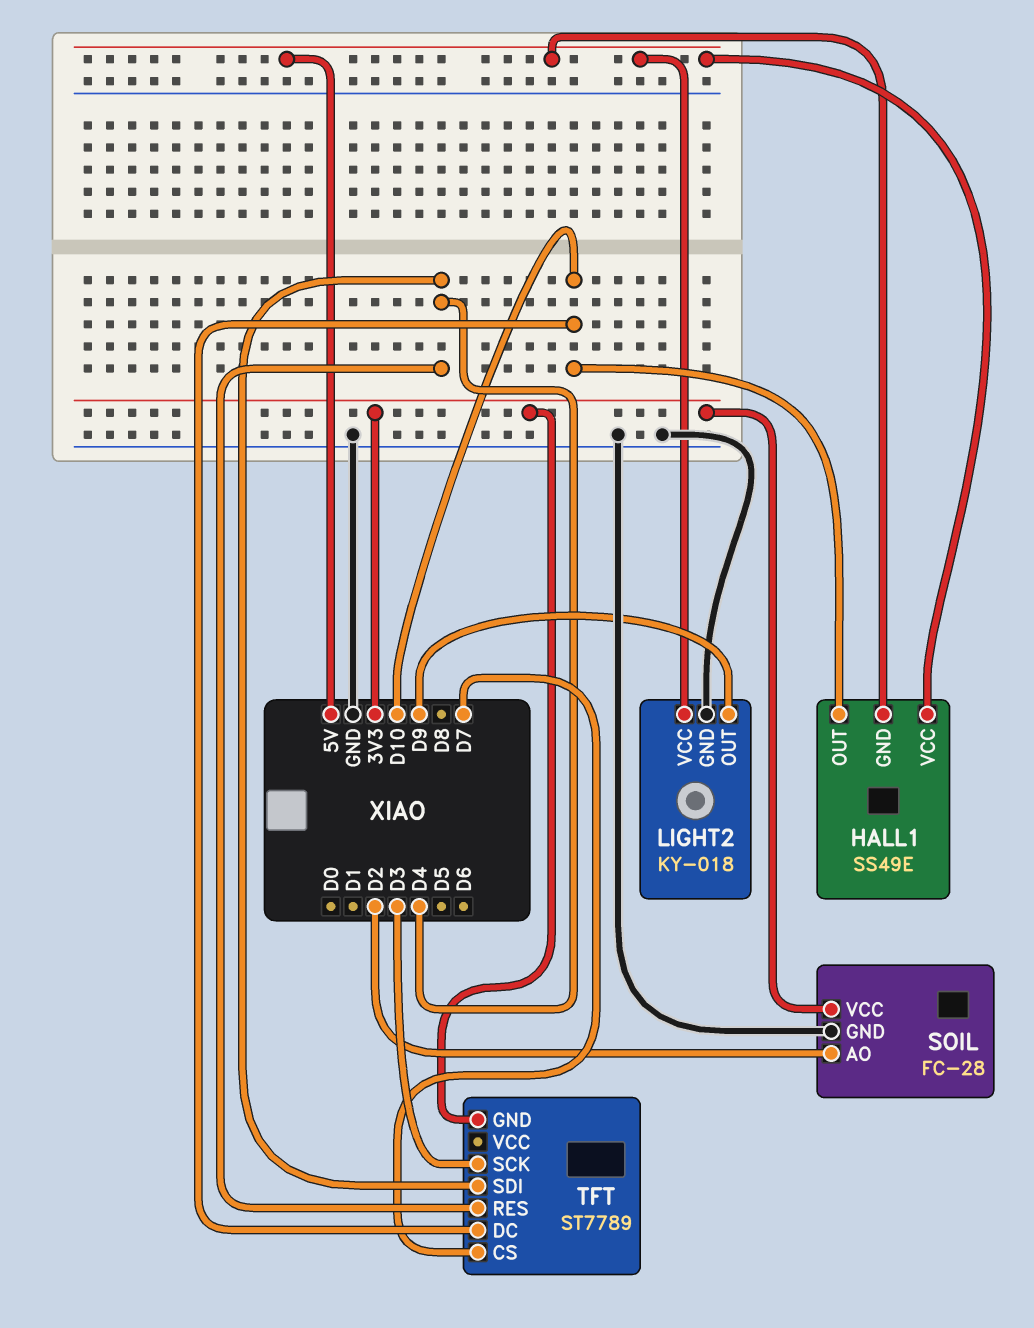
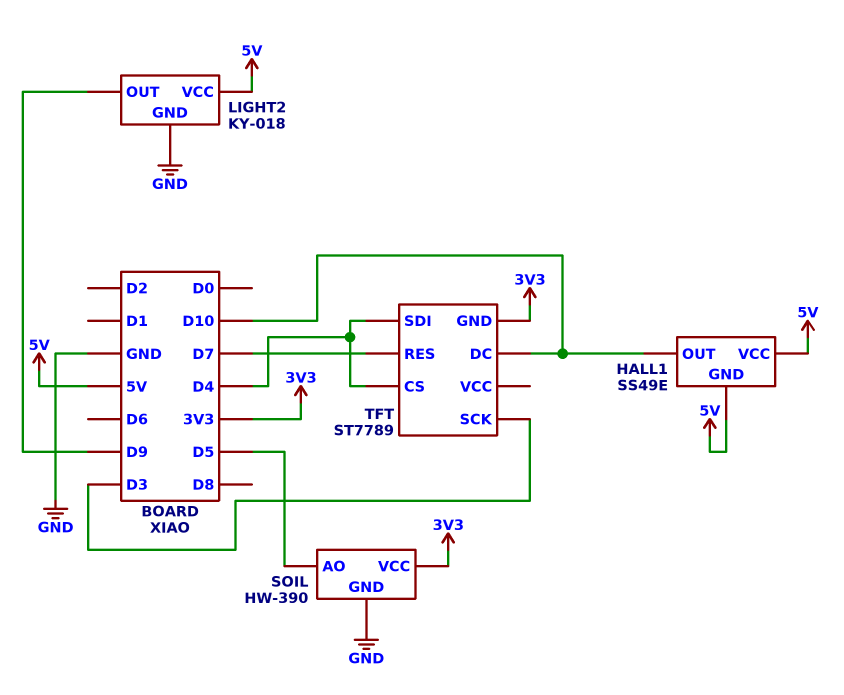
SOIL: FC-28 -> HW-390
SOIL pin AO: D2 -> D5
TFT pin CS: D7 -> D4
TFT pin RES: D4 -> D7

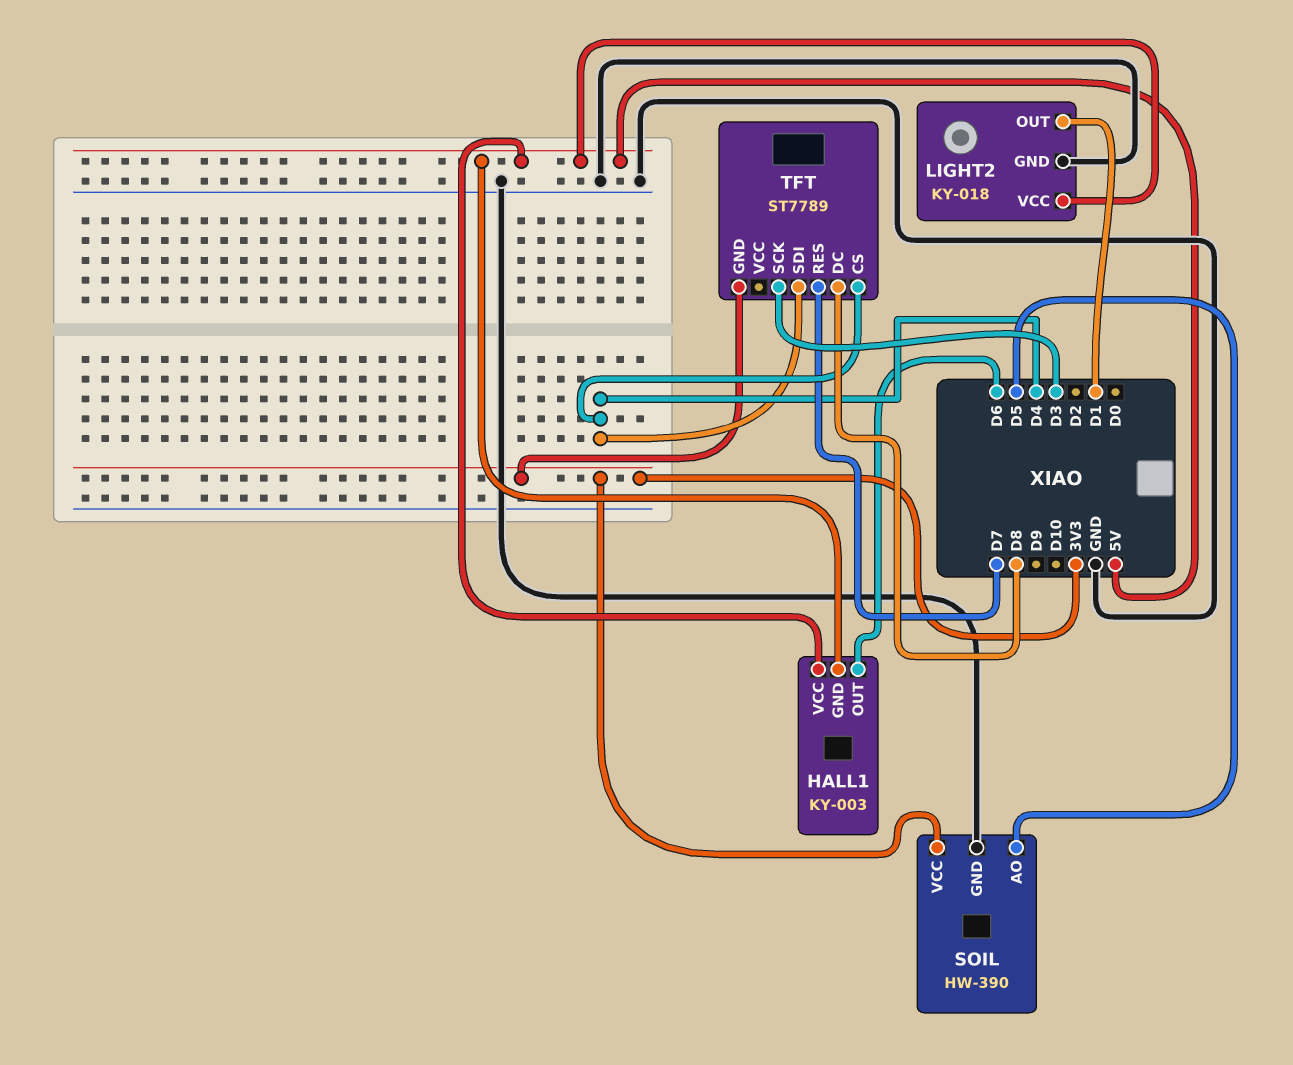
HALL1: SS49E -> KY-003
HALL1 pin OUT: D10 -> D6
LIGHT2 pin OUT: D9 -> D1
TFT pin DC: D10 -> D8

